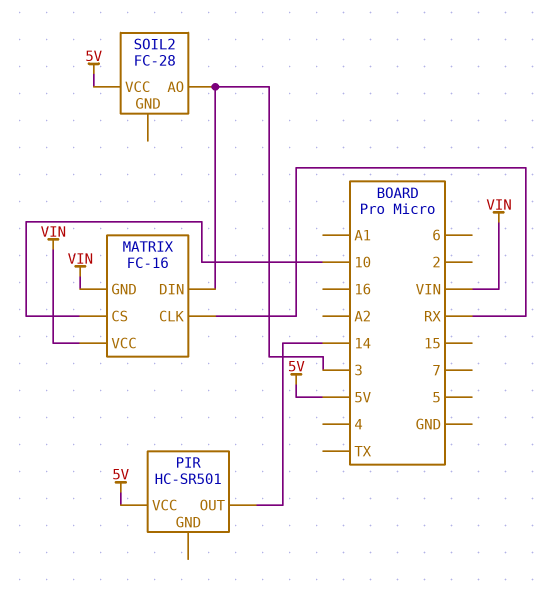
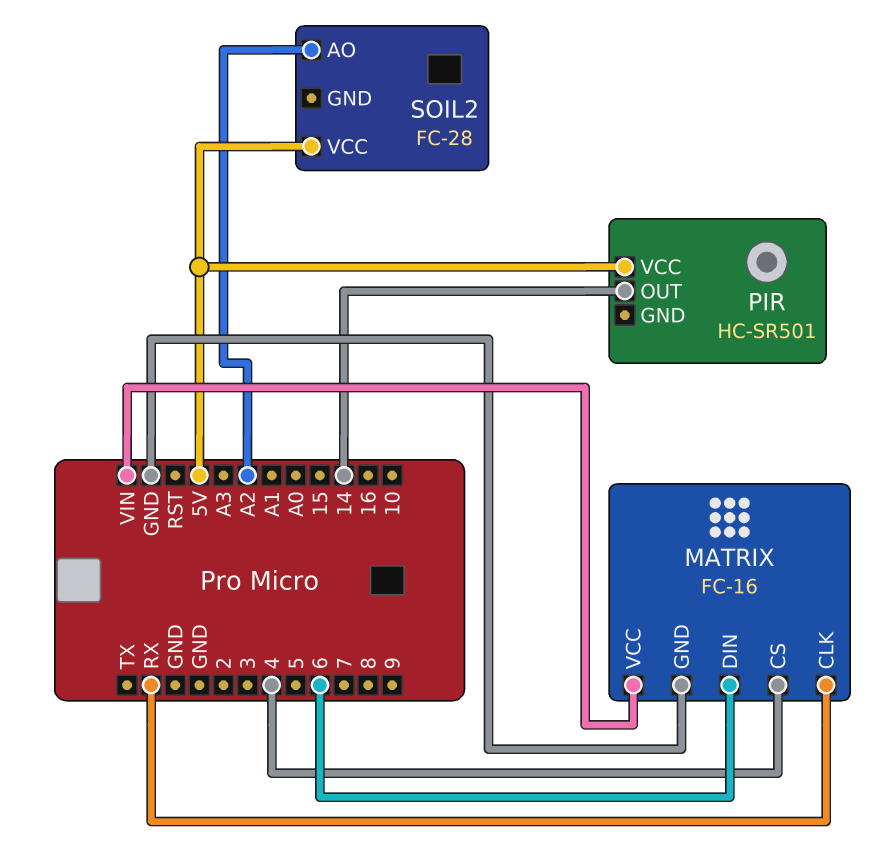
MATRIX pin CS: 10 -> 4
MATRIX pin DIN: 3 -> 6
MATRIX pin GND: VIN -> GND
SOIL2 pin AO: 3 -> A2

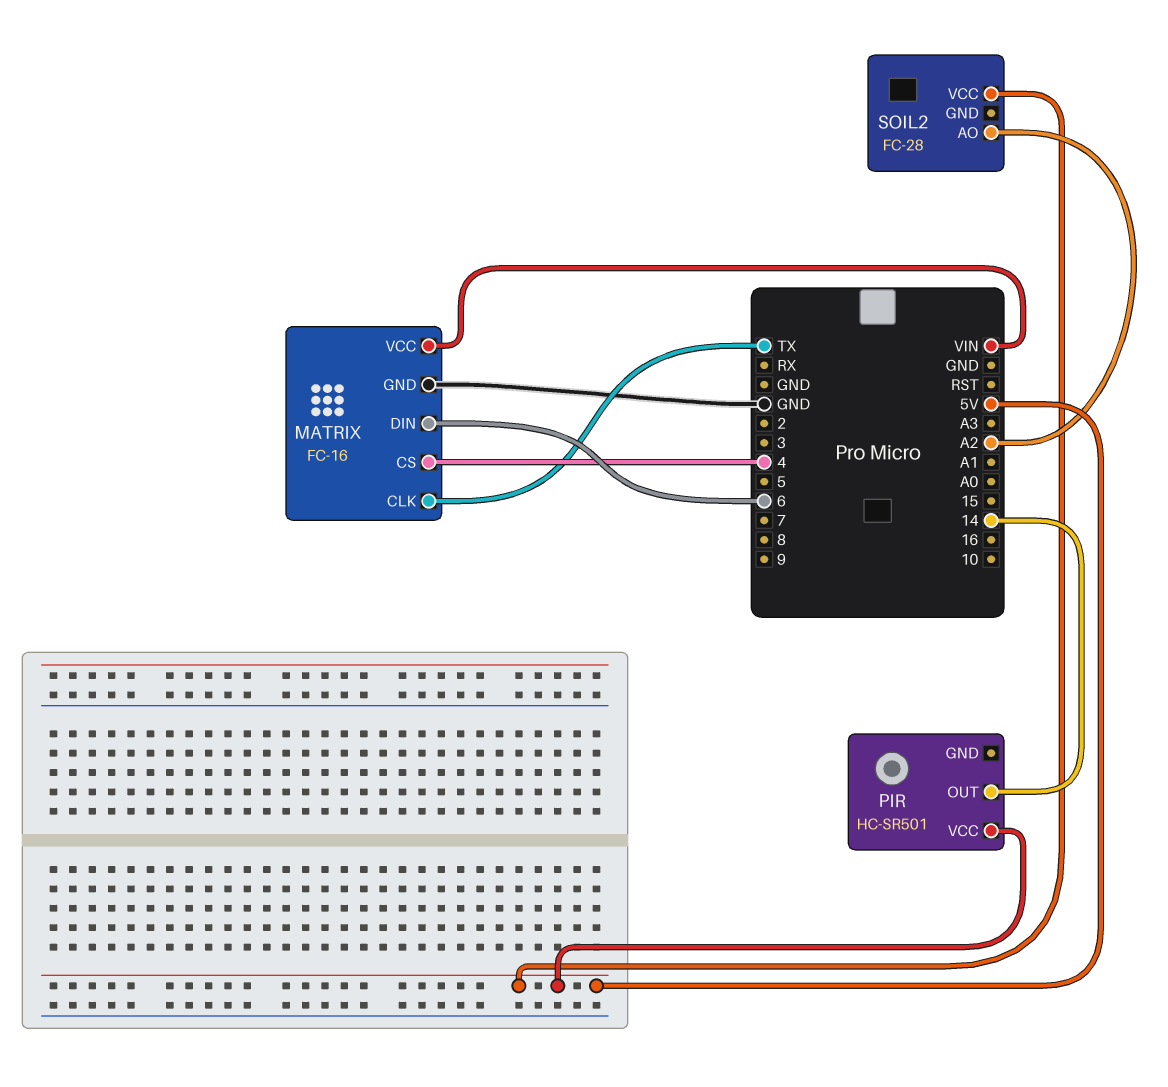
MATRIX pin CLK: RX -> TX

